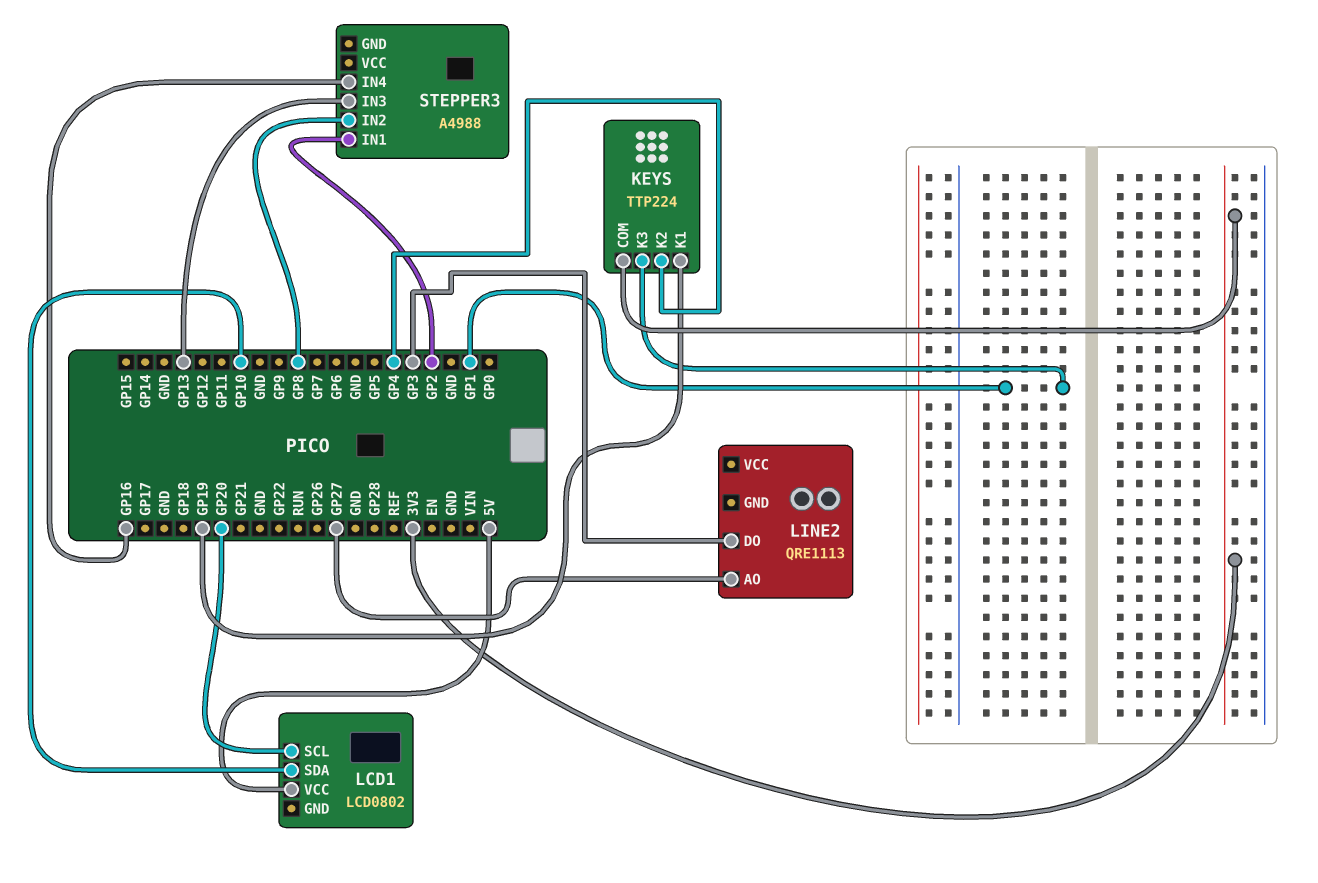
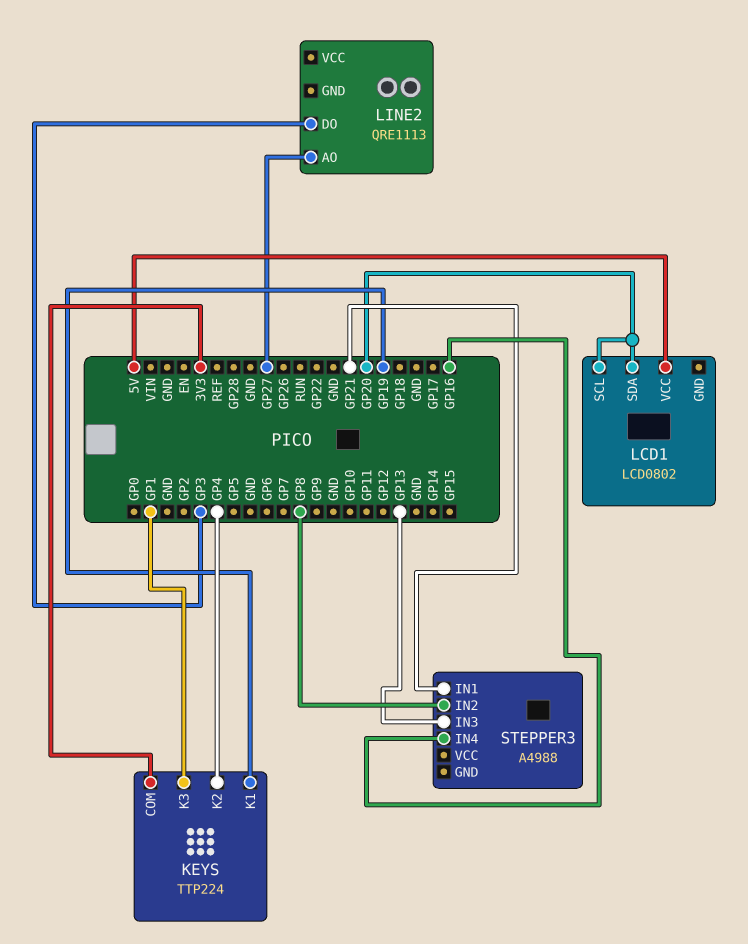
LCD1 pin SDA: GP10 -> GP20
STEPPER3 pin IN1: GP2 -> GP21

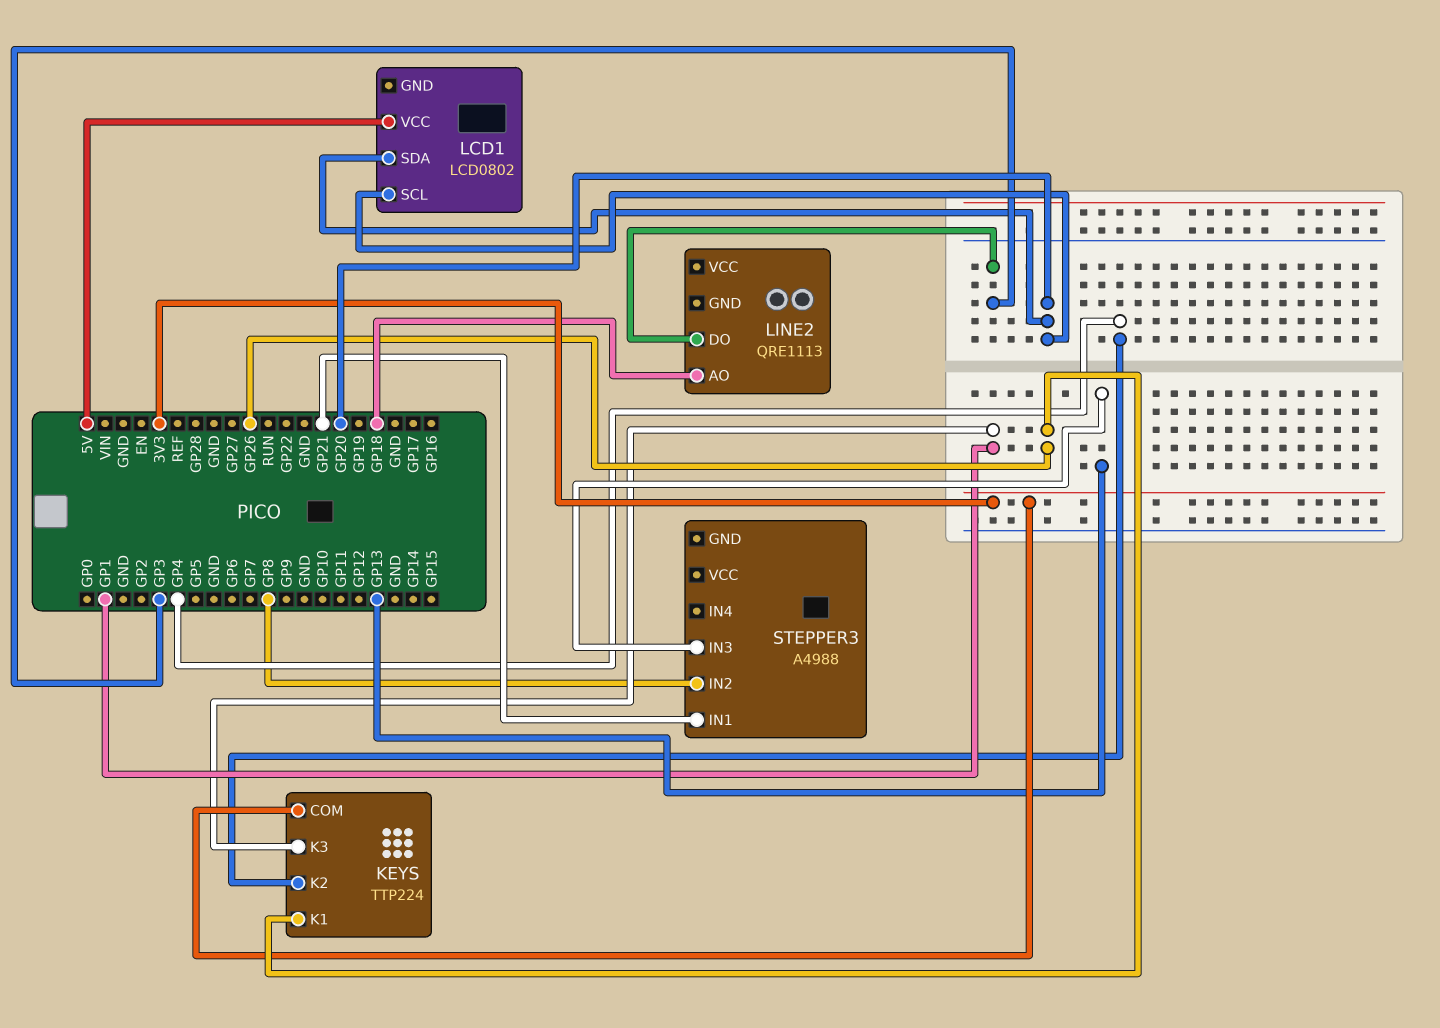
KEYS pin K1: GP19 -> GP26
LINE2 pin AO: GP27 -> GP18
STEPPER3 pin IN4: GP16 -> none

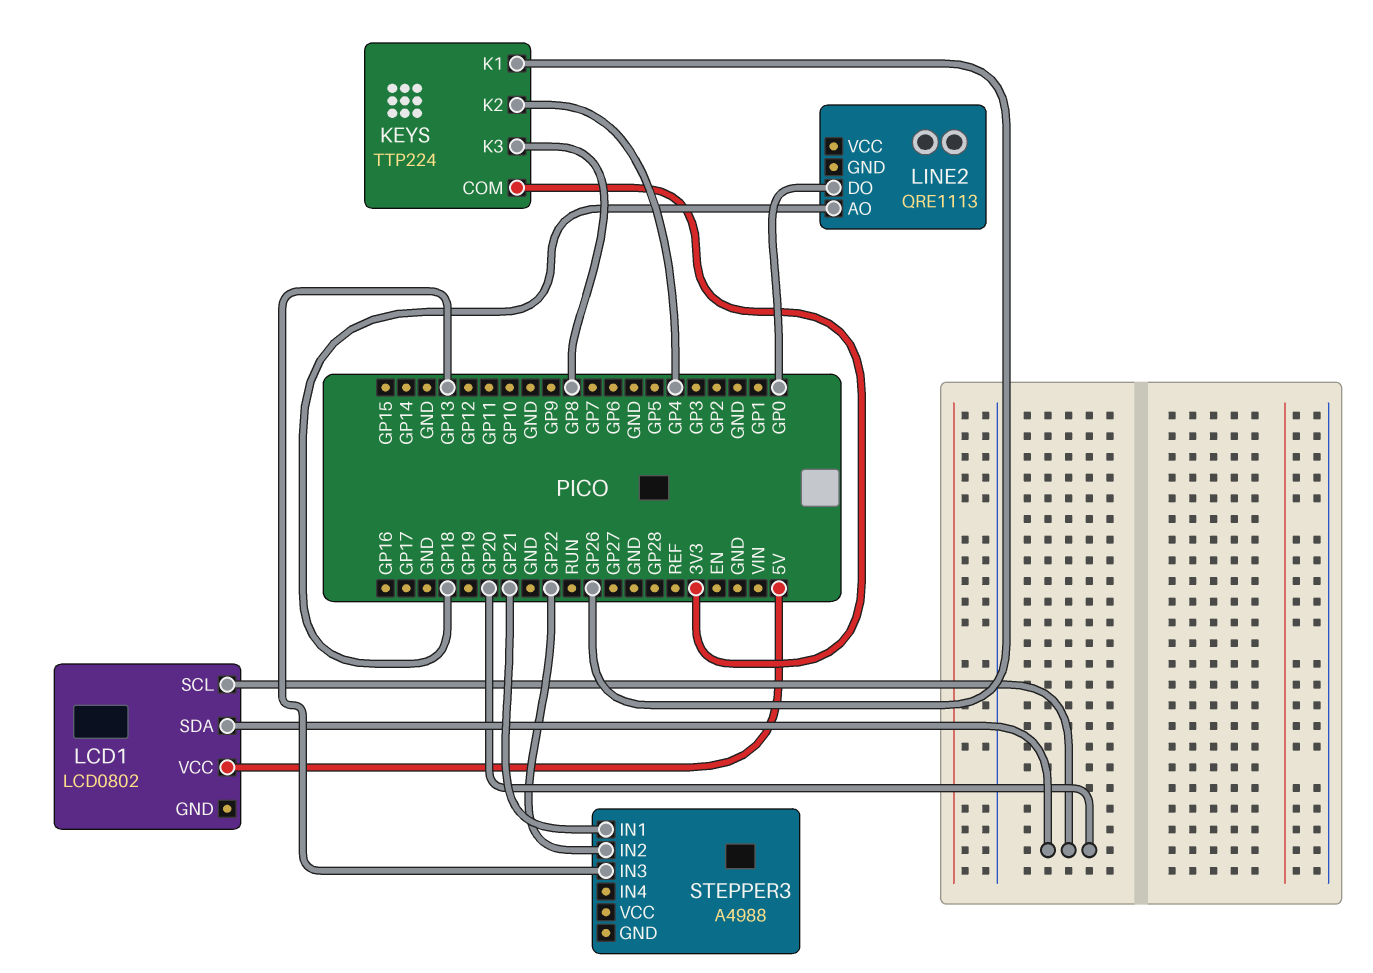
KEYS pin K3: GP1 -> GP8
LINE2 pin DO: GP3 -> GP0
STEPPER3 pin IN2: GP8 -> GP22

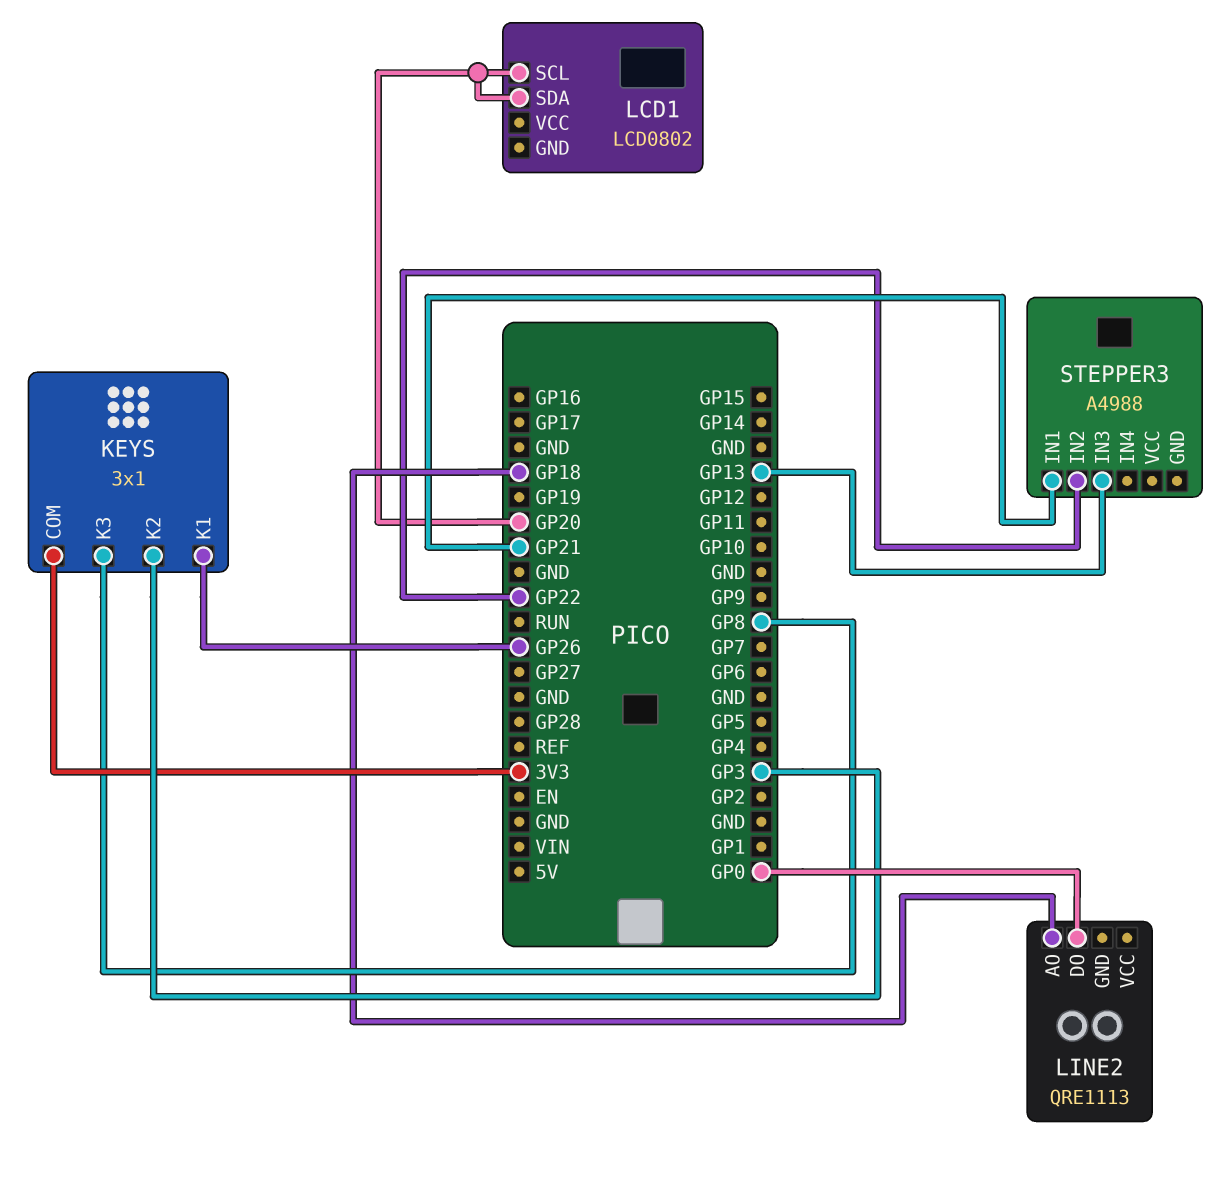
KEYS: TTP224 -> 3x1
KEYS pin K2: GP4 -> GP3
LCD1 pin VCC: 5V -> none

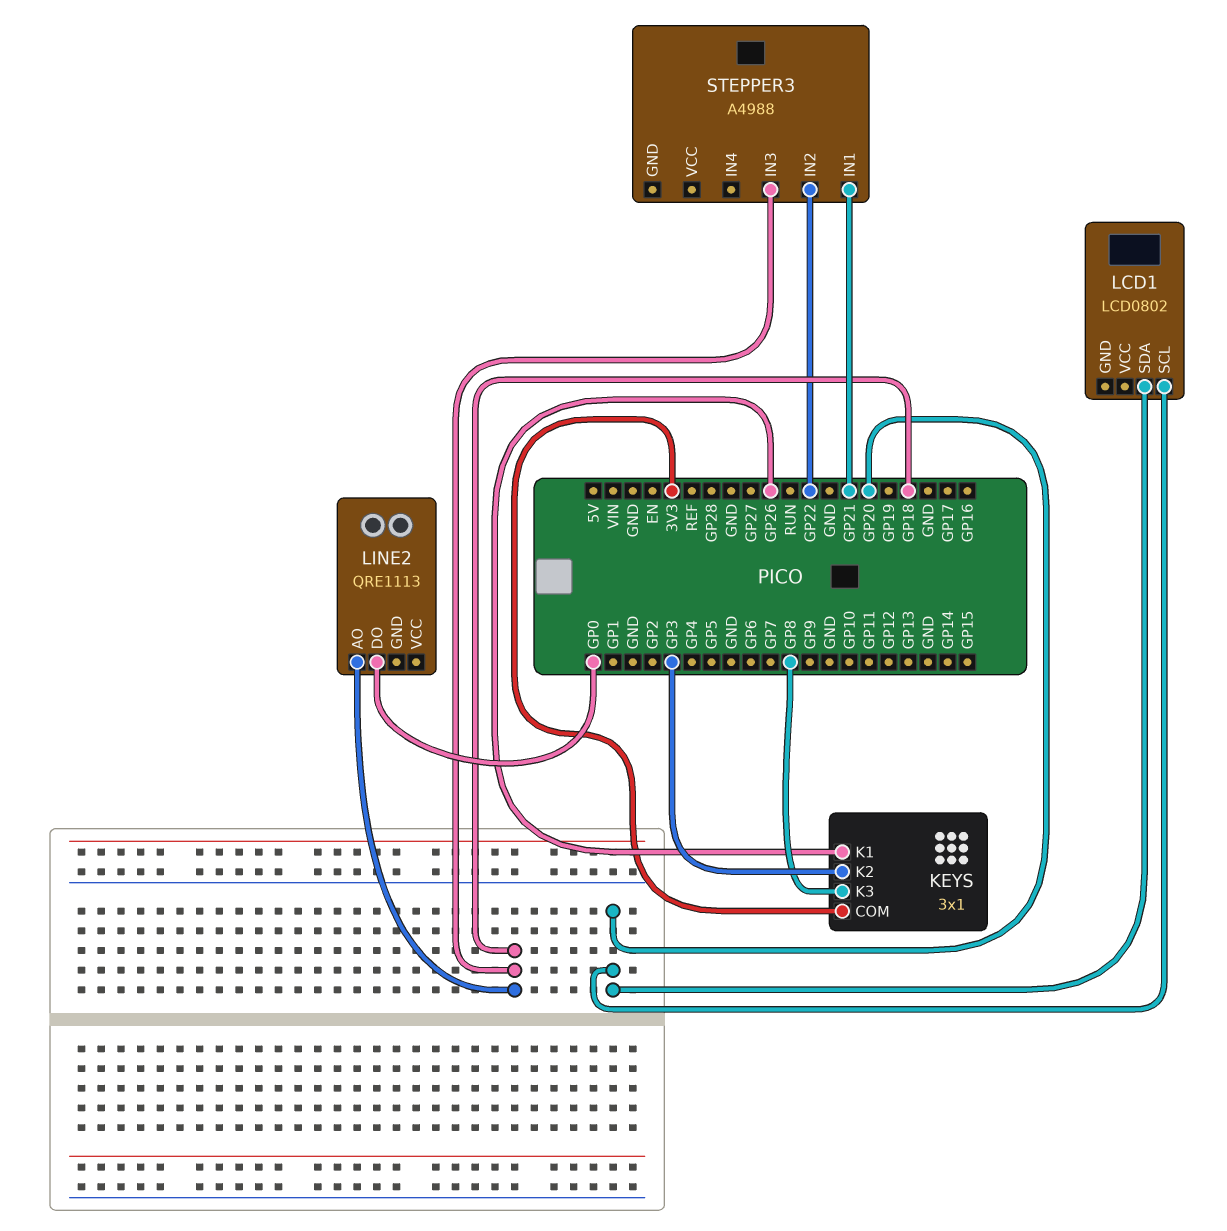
STEPPER3 pin IN3: GP13 -> GP18

